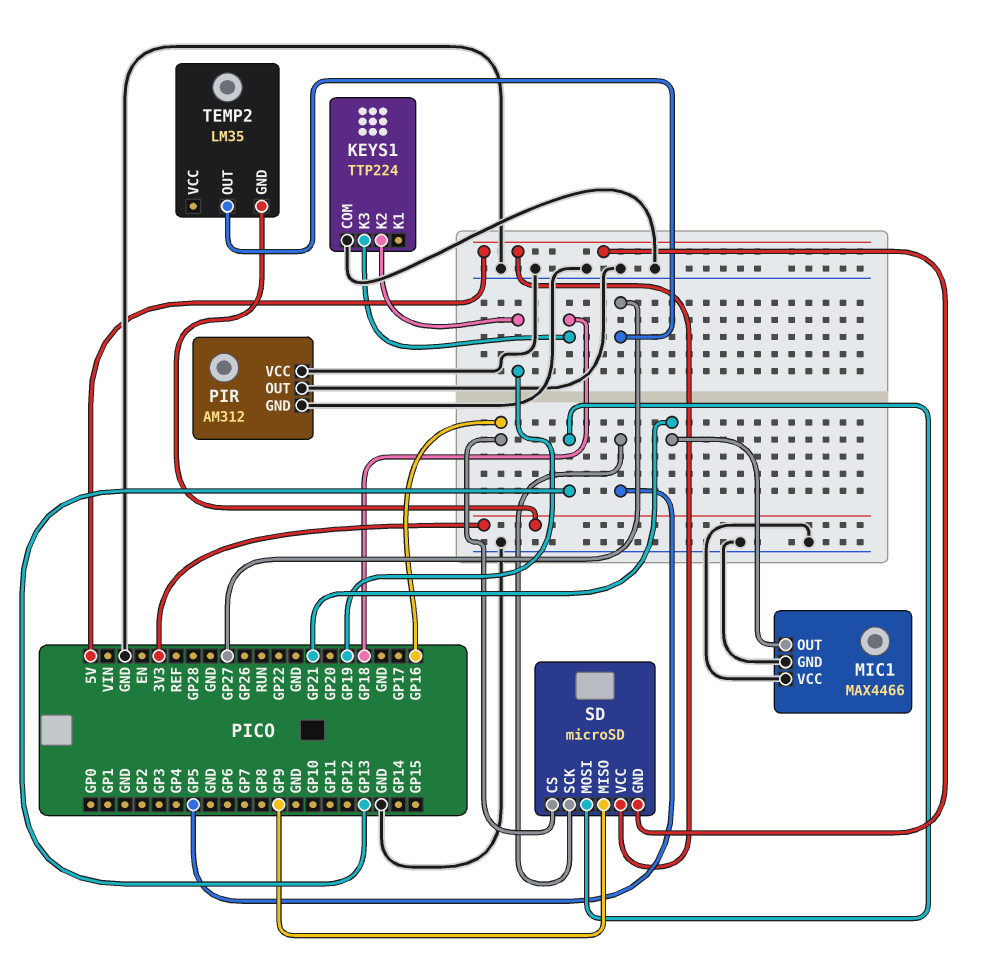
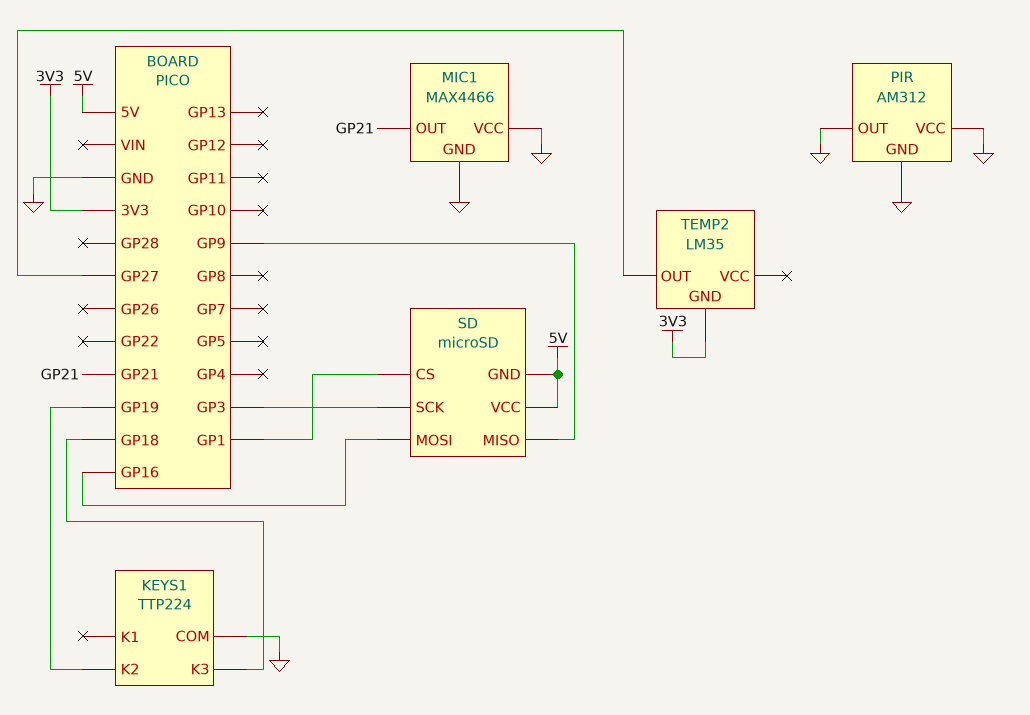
SD pin CS: GP16 -> GP1
SD pin MOSI: GP13 -> GP16
SD pin SCK: GP5 -> GP3

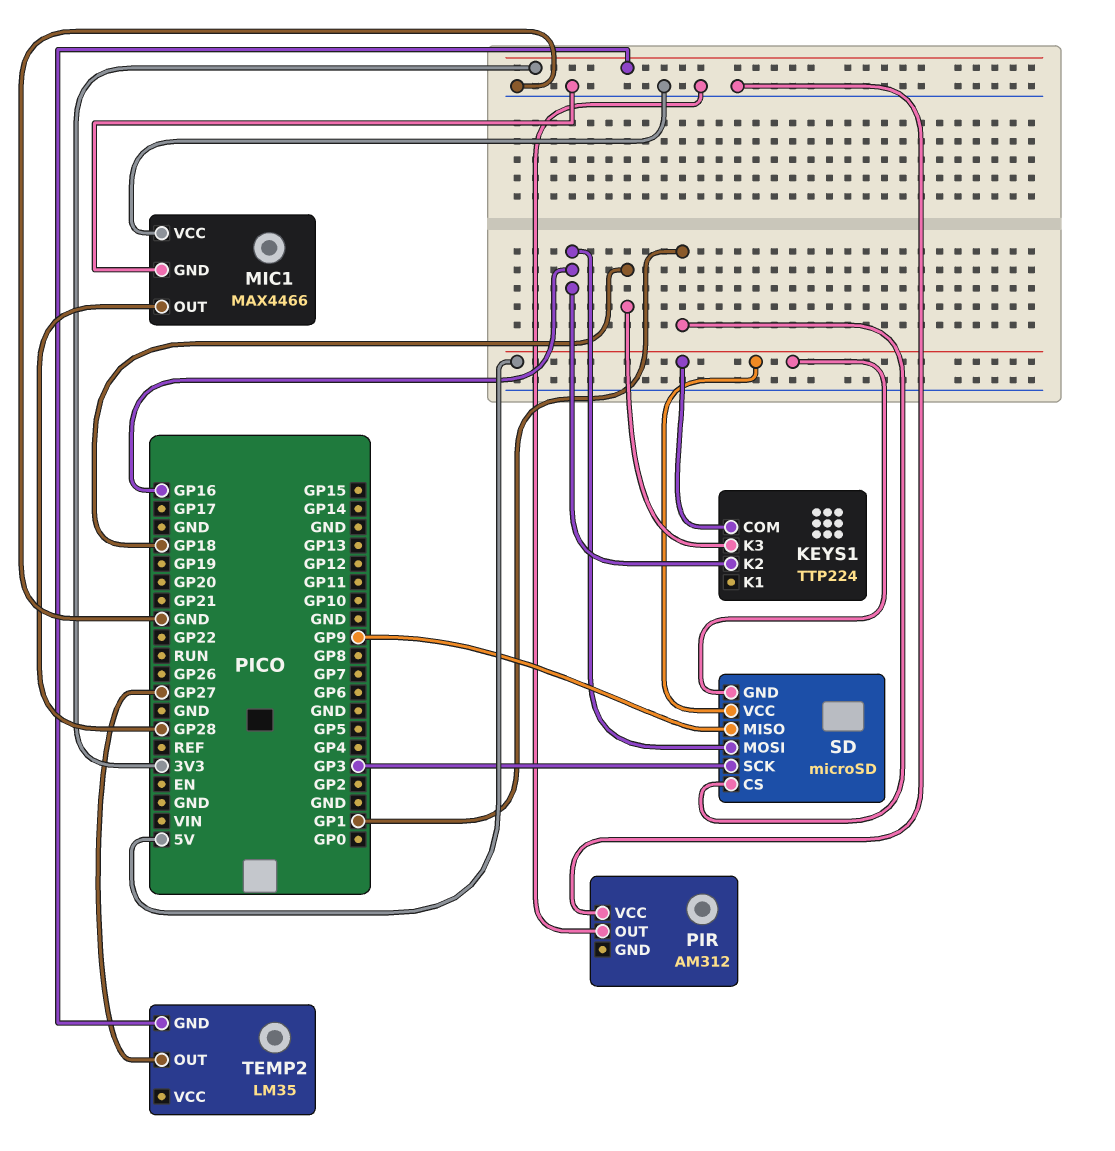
KEYS1 pin COM: GND -> 5V
KEYS1 pin K2: GP19 -> GP16
MIC1 pin OUT: GP21 -> GP28
PIR pin GND: GND -> none

